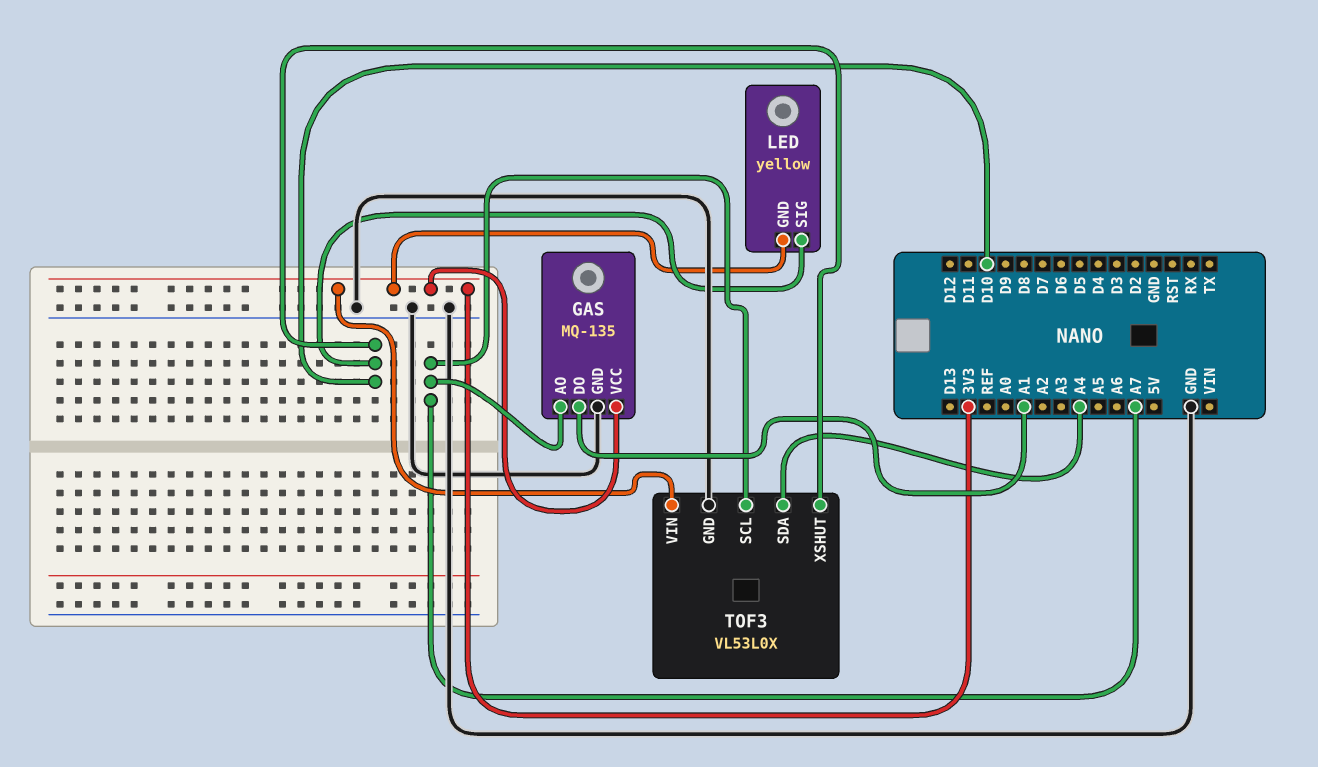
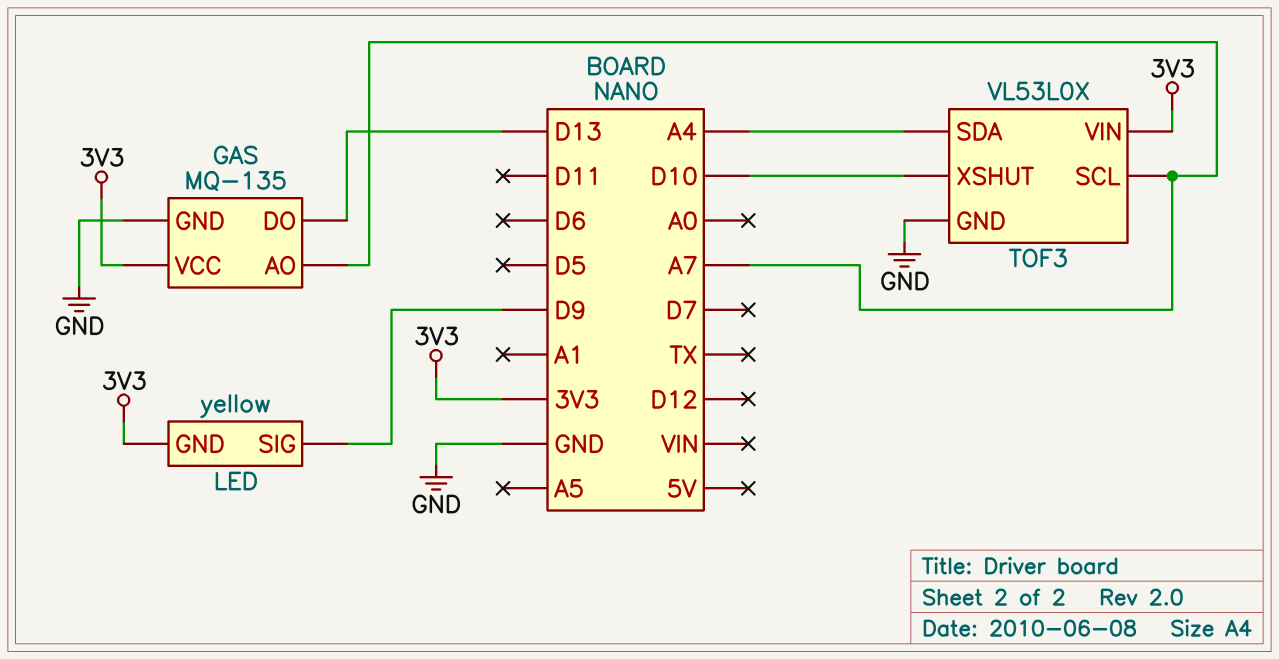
GAS pin DO: A1 -> D13
LED pin SIG: D10 -> D9

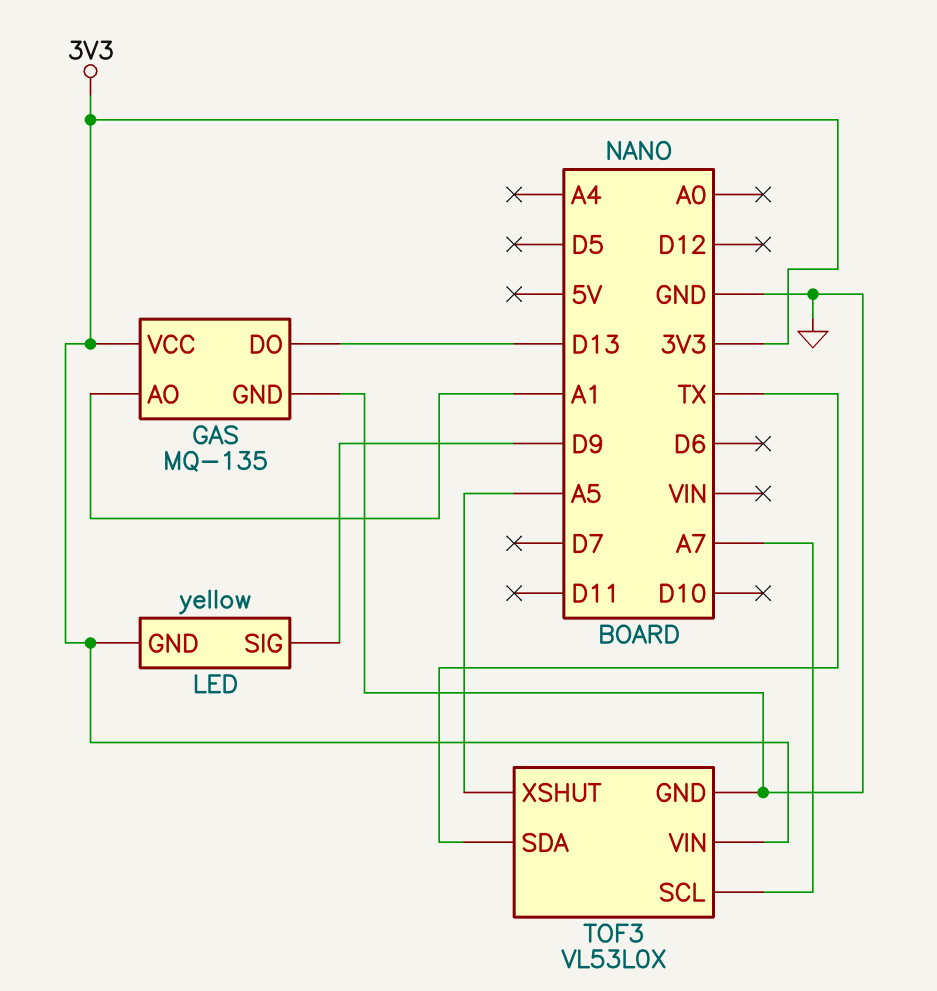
GAS pin AO: A7 -> A1
TOF3 pin SDA: A4 -> TX
TOF3 pin XSHUT: D10 -> A5

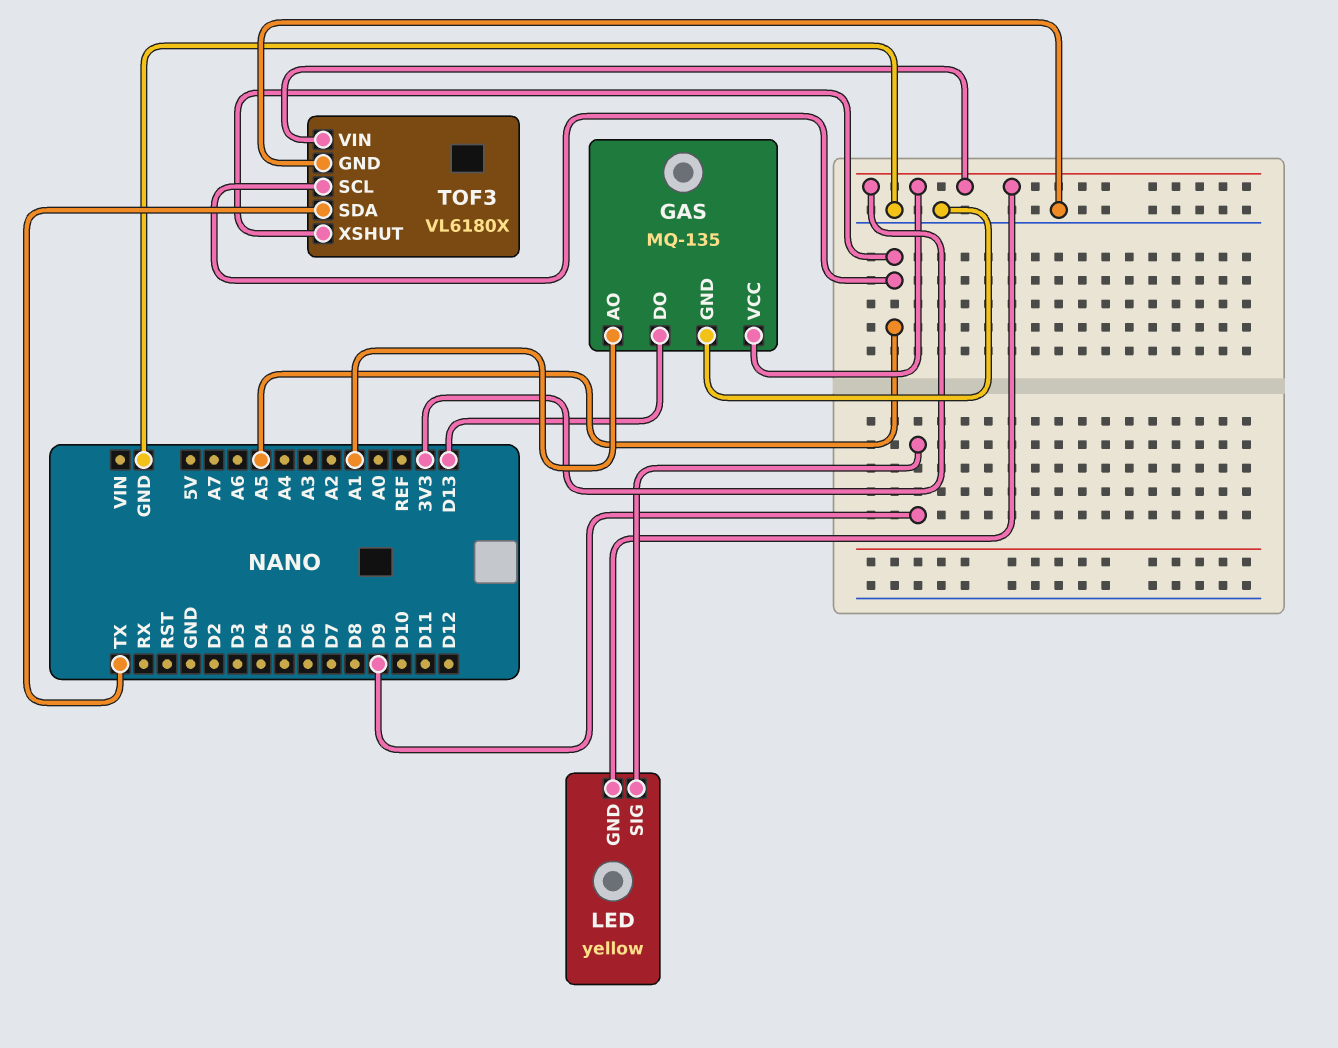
TOF3: VL53L0X -> VL6180X
TOF3 pin SCL: A7 -> A5

